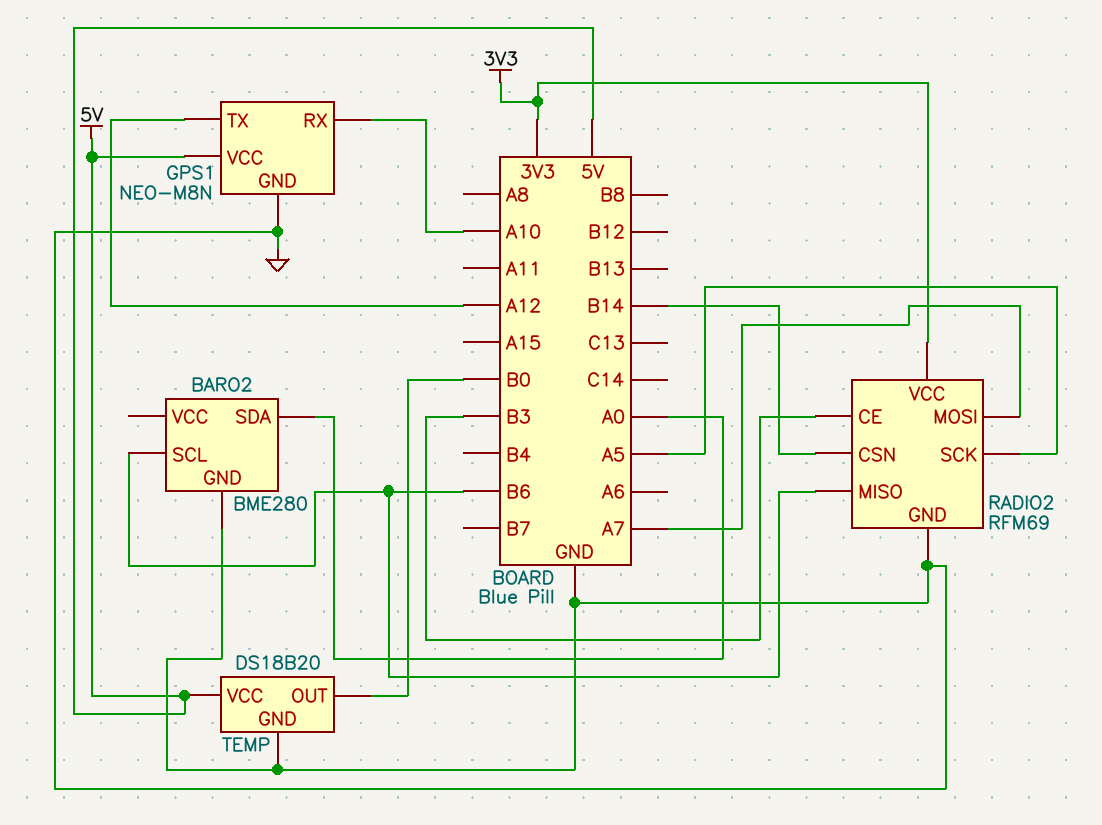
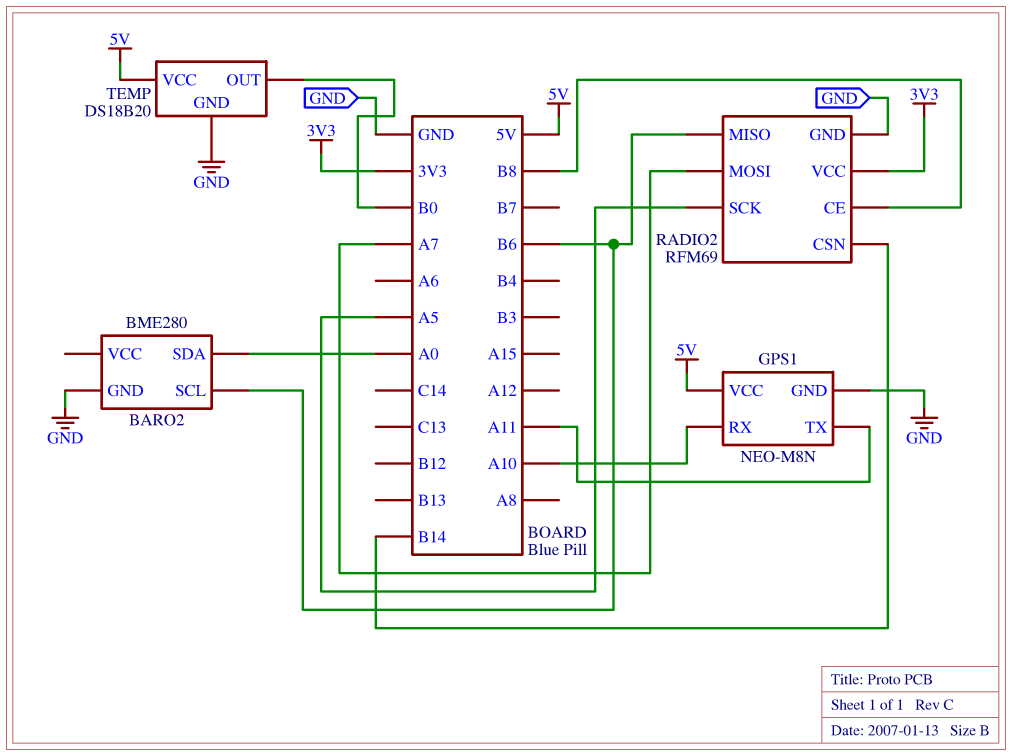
GPS1 pin TX: A12 -> A11
RADIO2 pin CE: B3 -> B8

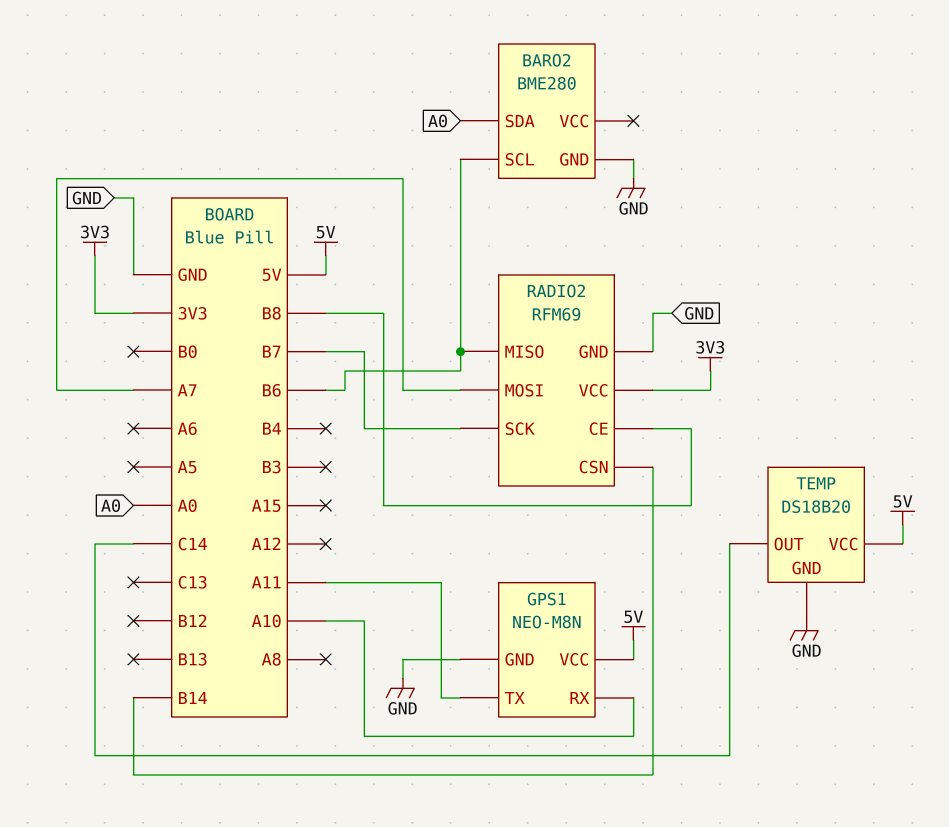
RADIO2 pin SCK: A5 -> B7
TEMP pin OUT: B0 -> C14

